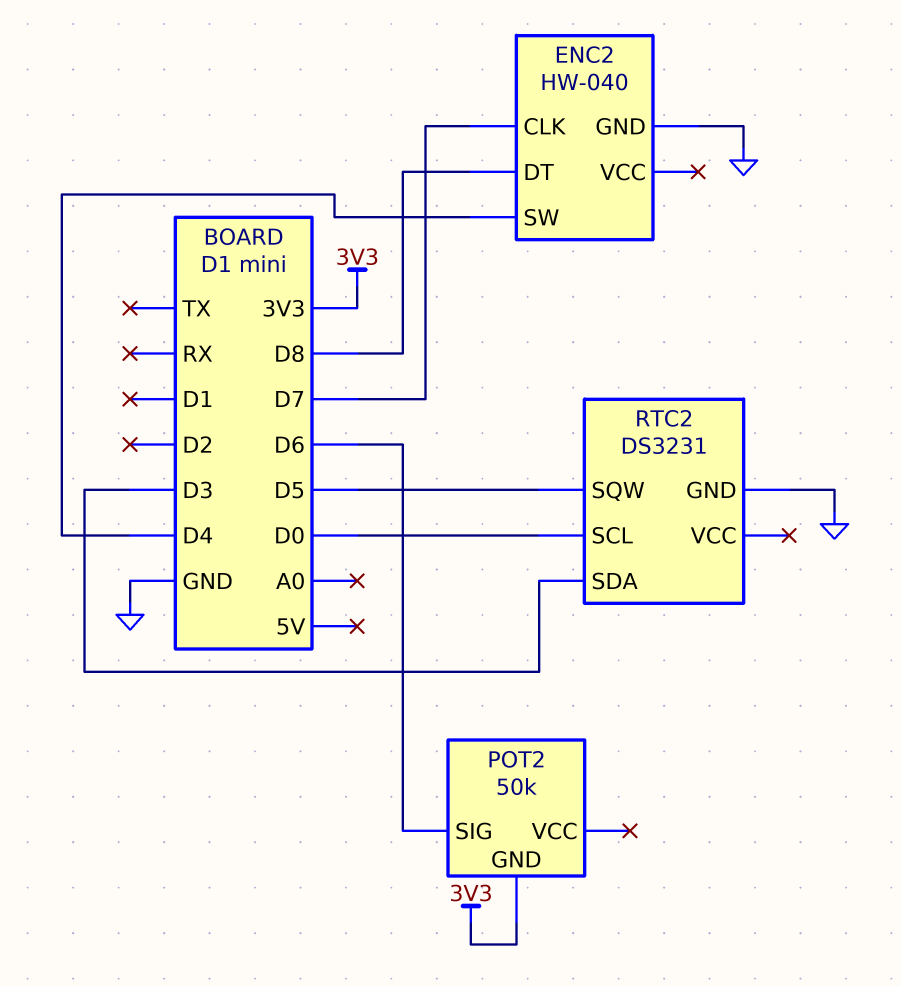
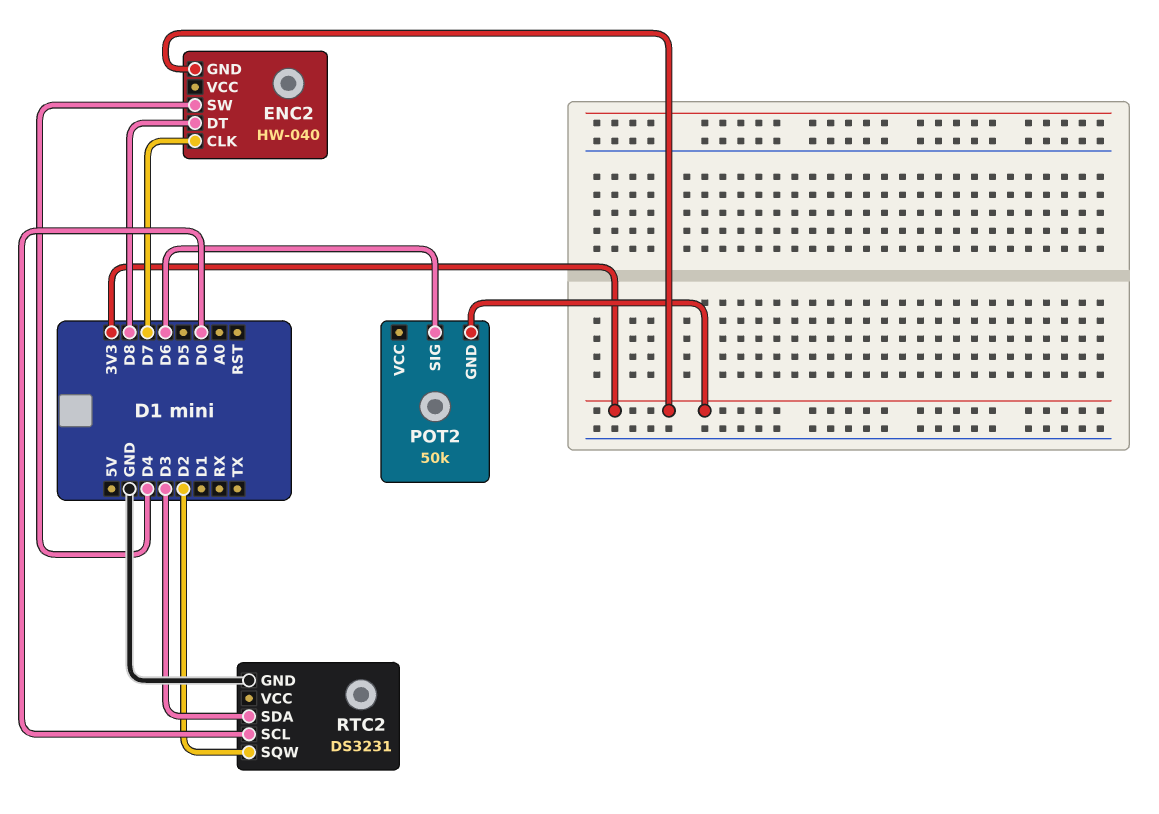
ENC2 pin GND: GND -> 3V3
RTC2 pin SQW: D5 -> D2

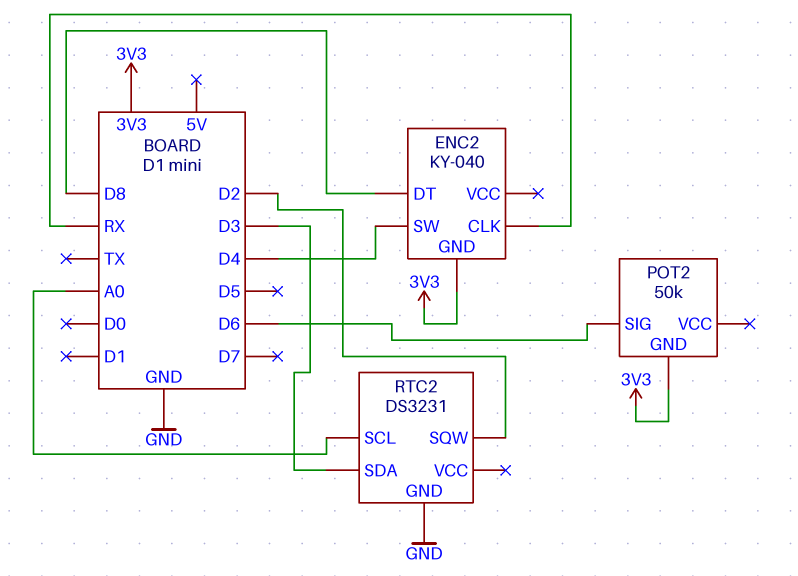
ENC2: HW-040 -> KY-040
ENC2 pin CLK: D7 -> RX
RTC2 pin SCL: D0 -> A0

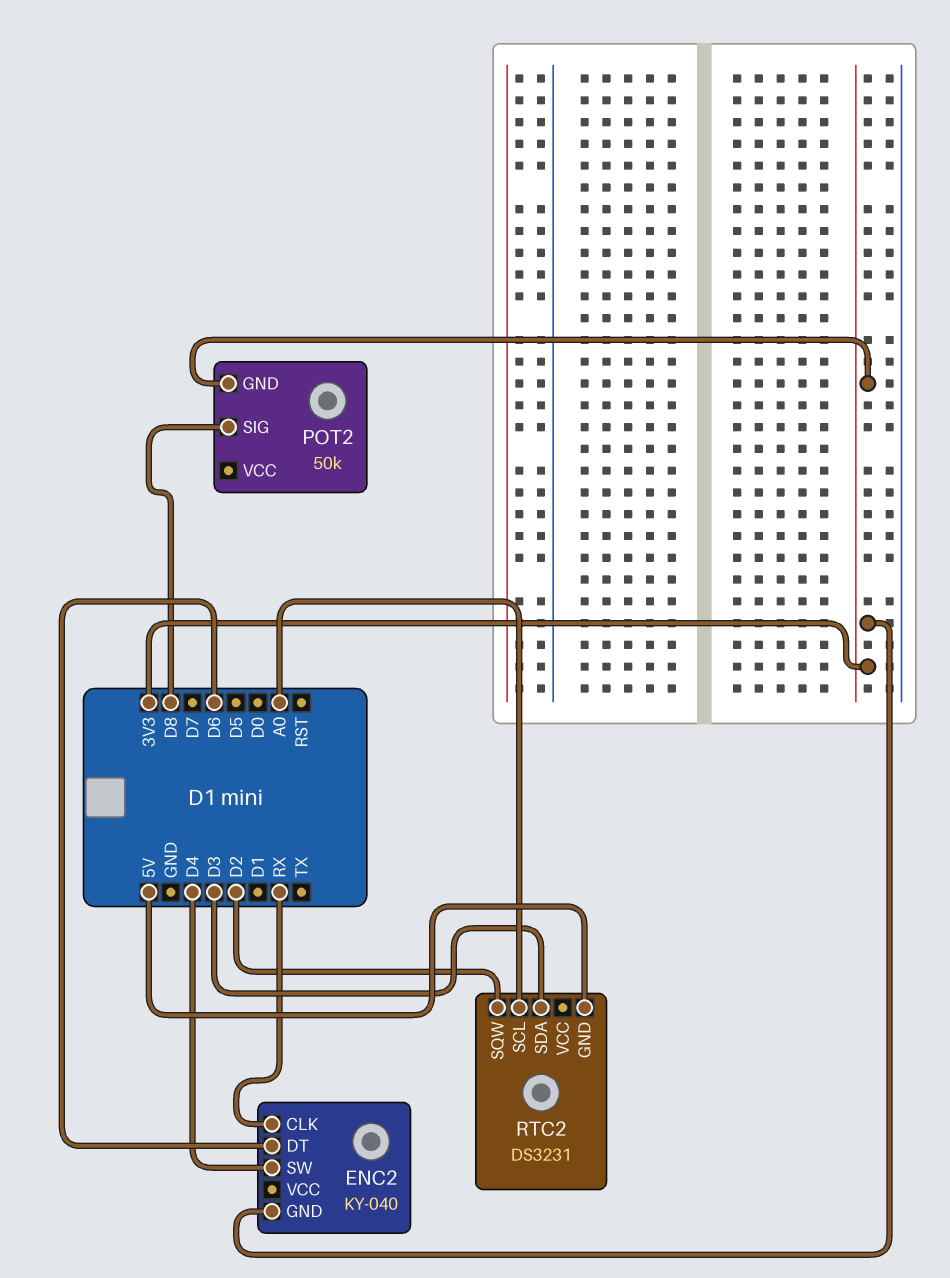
ENC2 pin DT: D8 -> D6
POT2 pin SIG: D6 -> D8
RTC2 pin GND: GND -> 5V

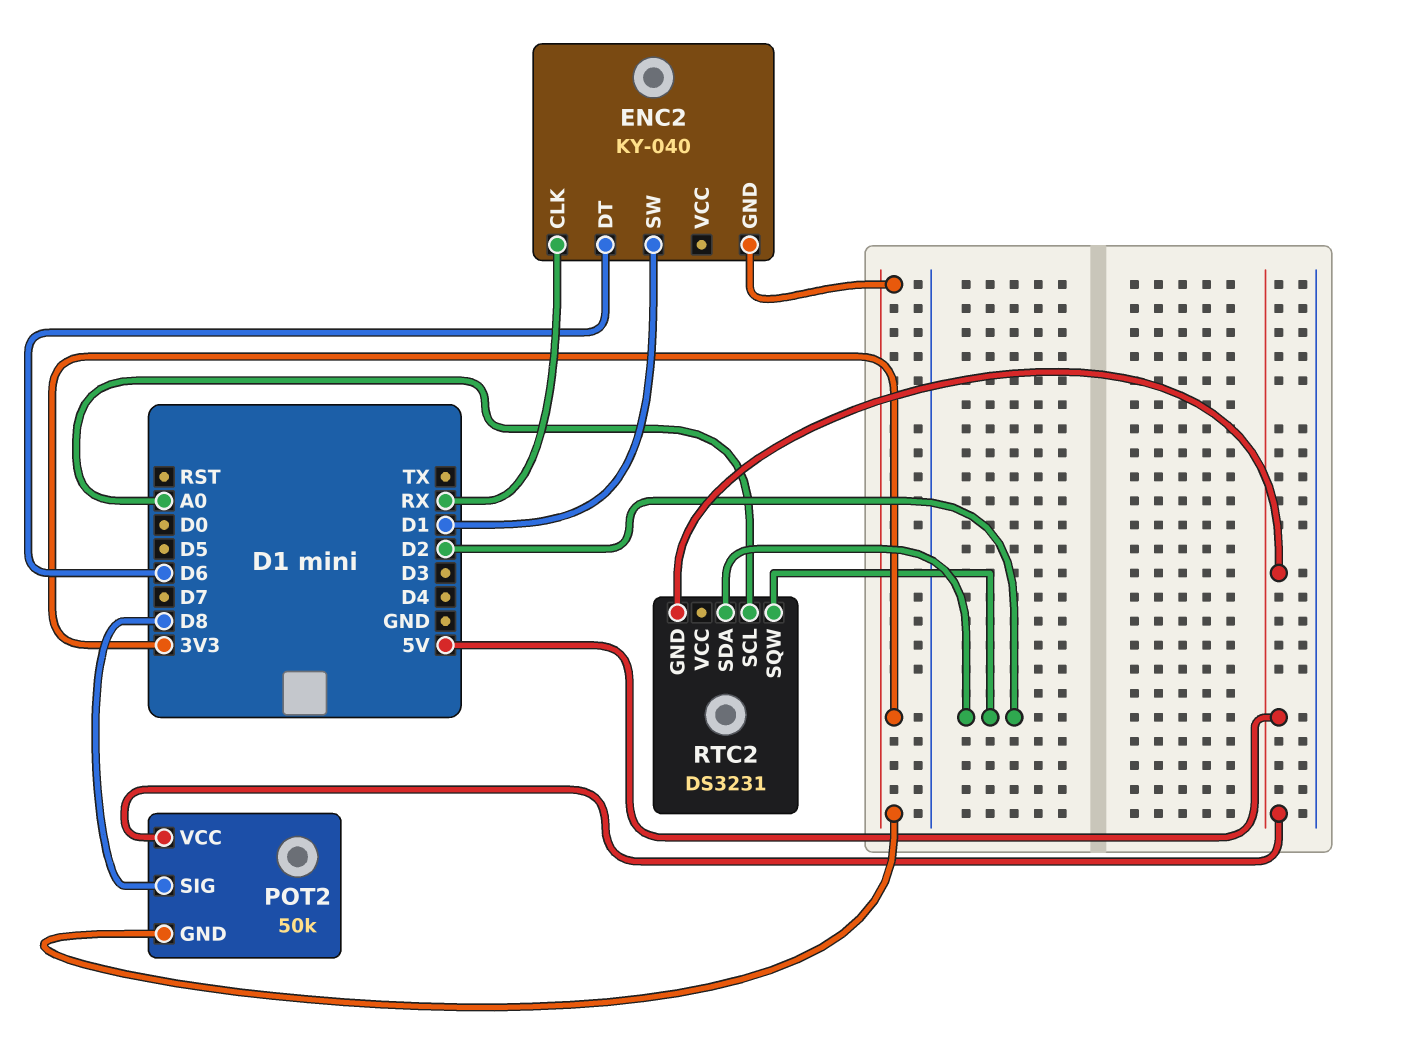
ENC2 pin SW: D4 -> D1
POT2 pin VCC: none -> 5V
RTC2 pin SDA: D3 -> D2

